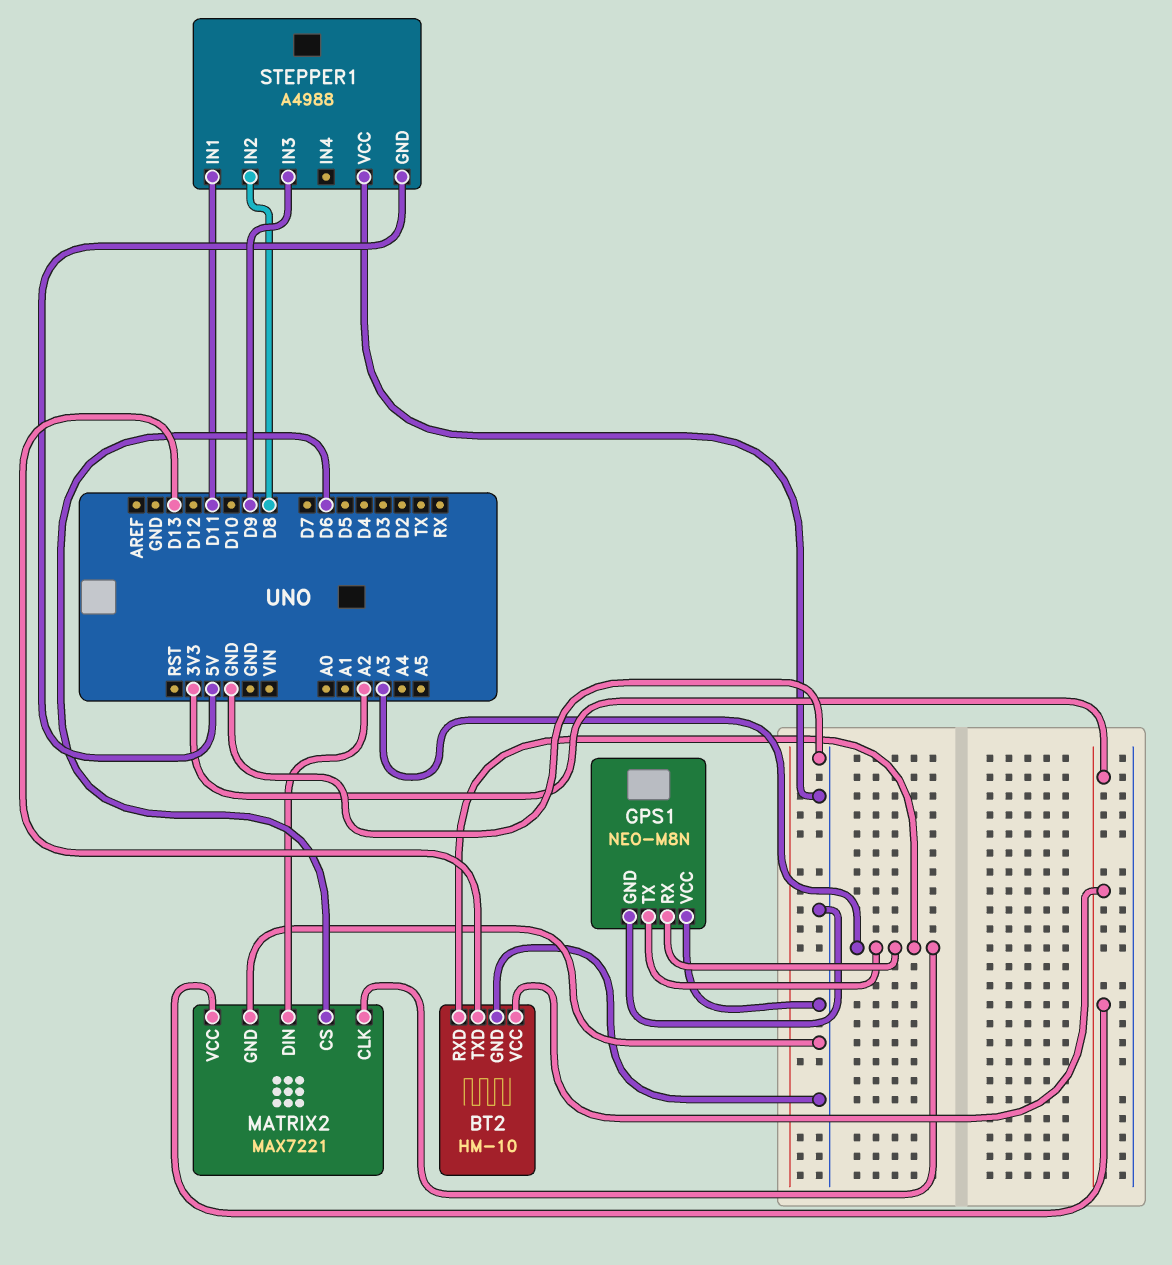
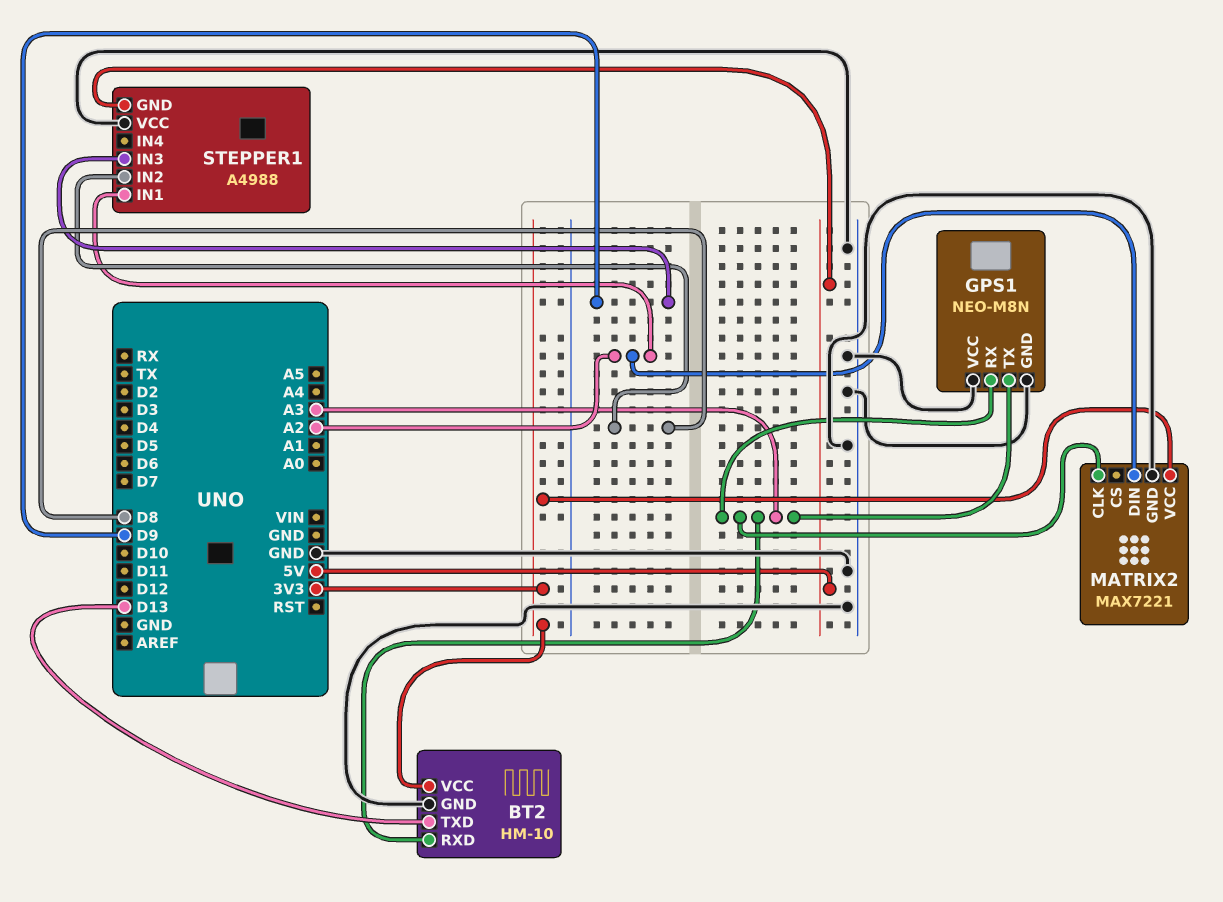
MATRIX2 pin CS: D6 -> none
STEPPER1 pin IN1: D11 -> A2

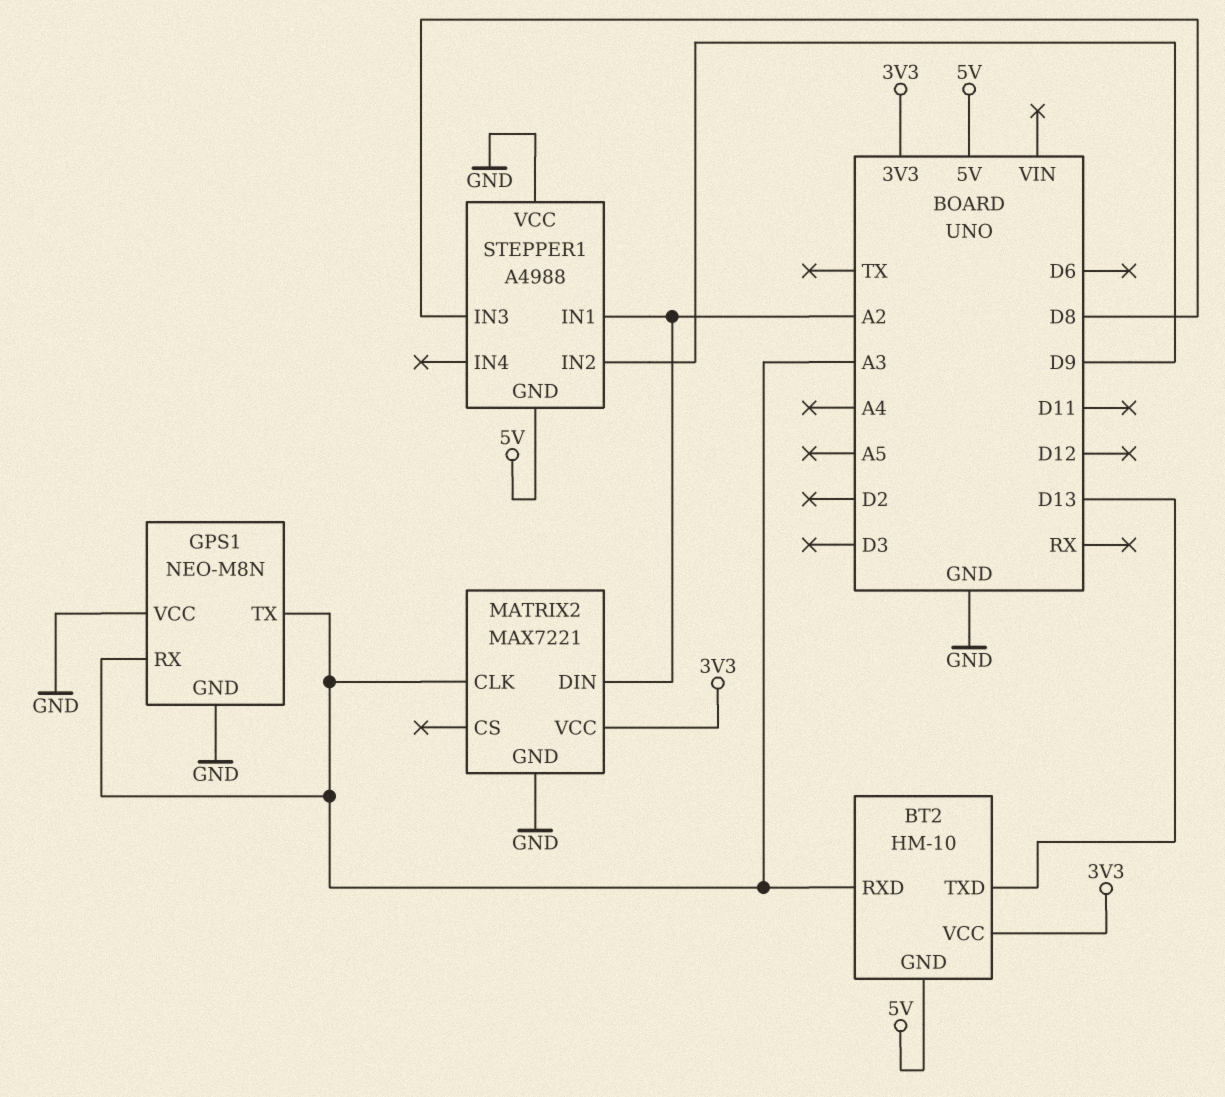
BT2 pin GND: GND -> 5V
STEPPER1 pin IN2: D8 -> D9
STEPPER1 pin IN3: D9 -> D8

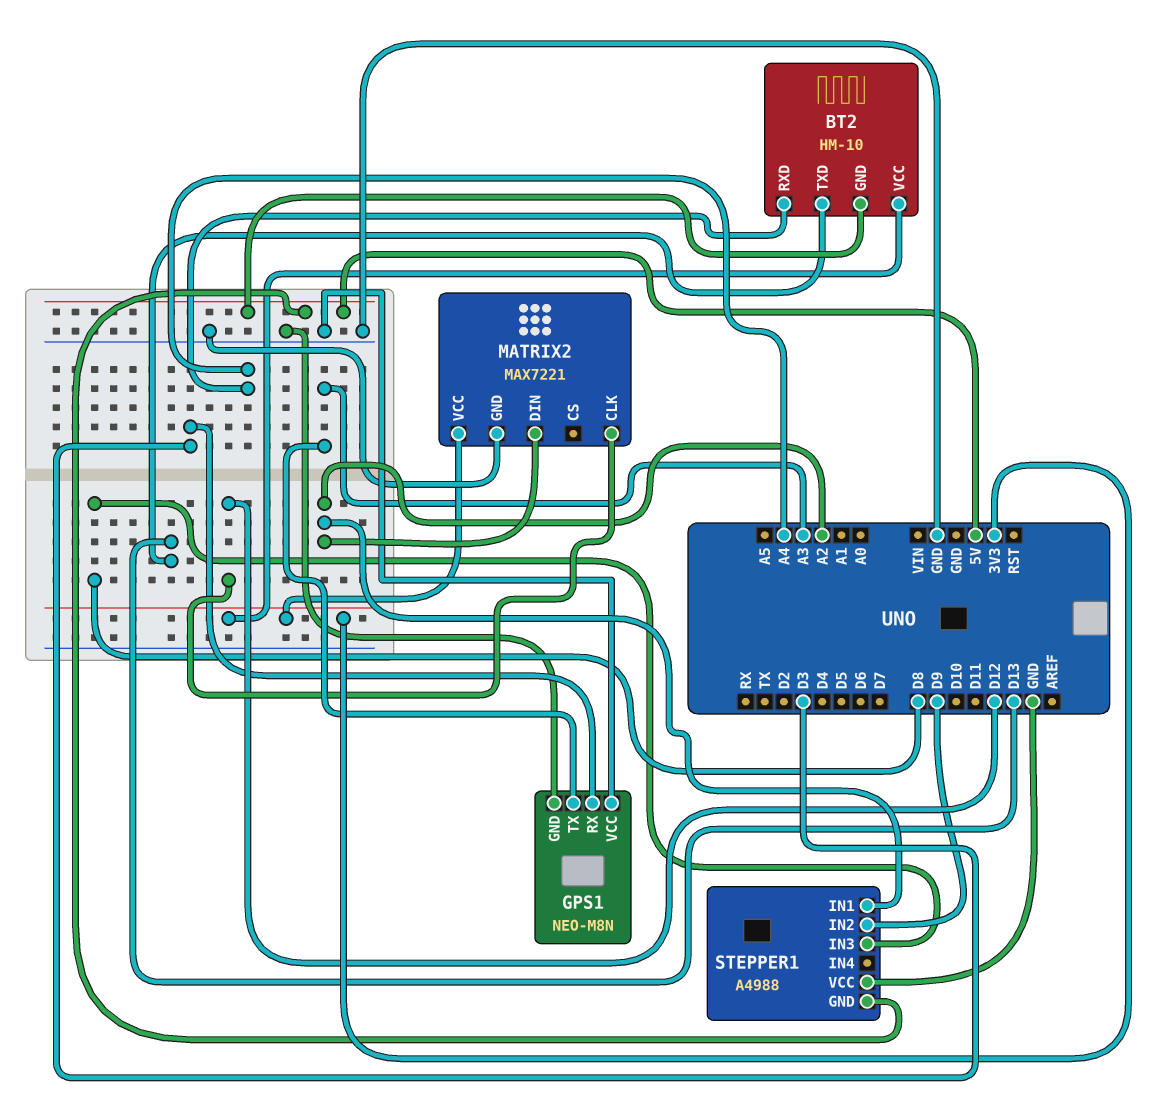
BT2 pin RXD: A3 -> A4
GPS1 pin RX: A3 -> D3
MATRIX2 pin CLK: A3 -> D12

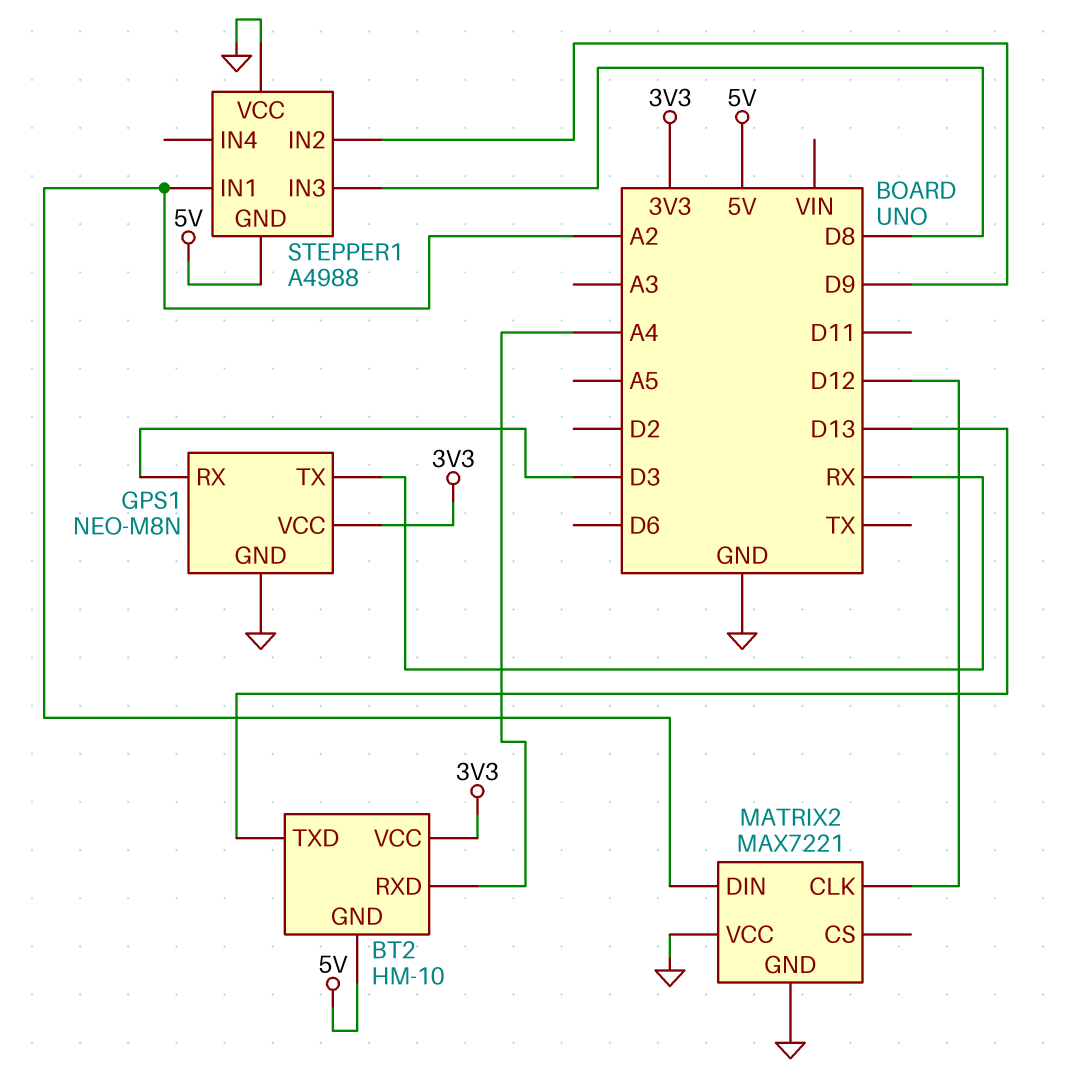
GPS1 pin TX: A3 -> RX
GPS1 pin VCC: GND -> 3V3
MATRIX2 pin VCC: 3V3 -> GND

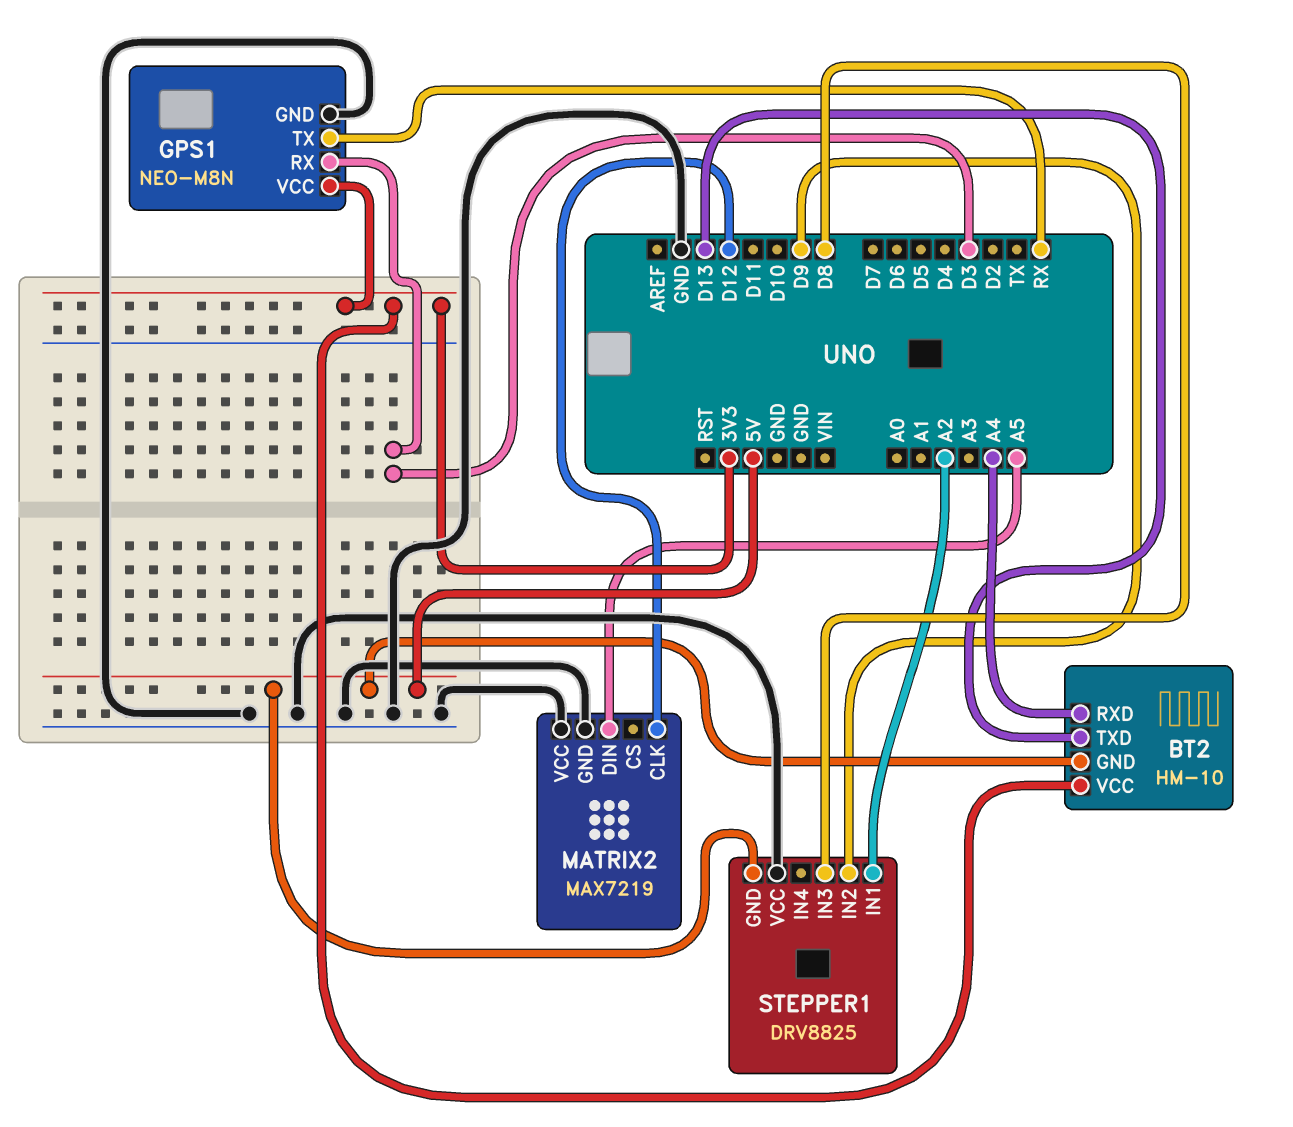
MATRIX2: MAX7221 -> MAX7219
MATRIX2 pin DIN: A2 -> A5
STEPPER1: A4988 -> DRV8825

